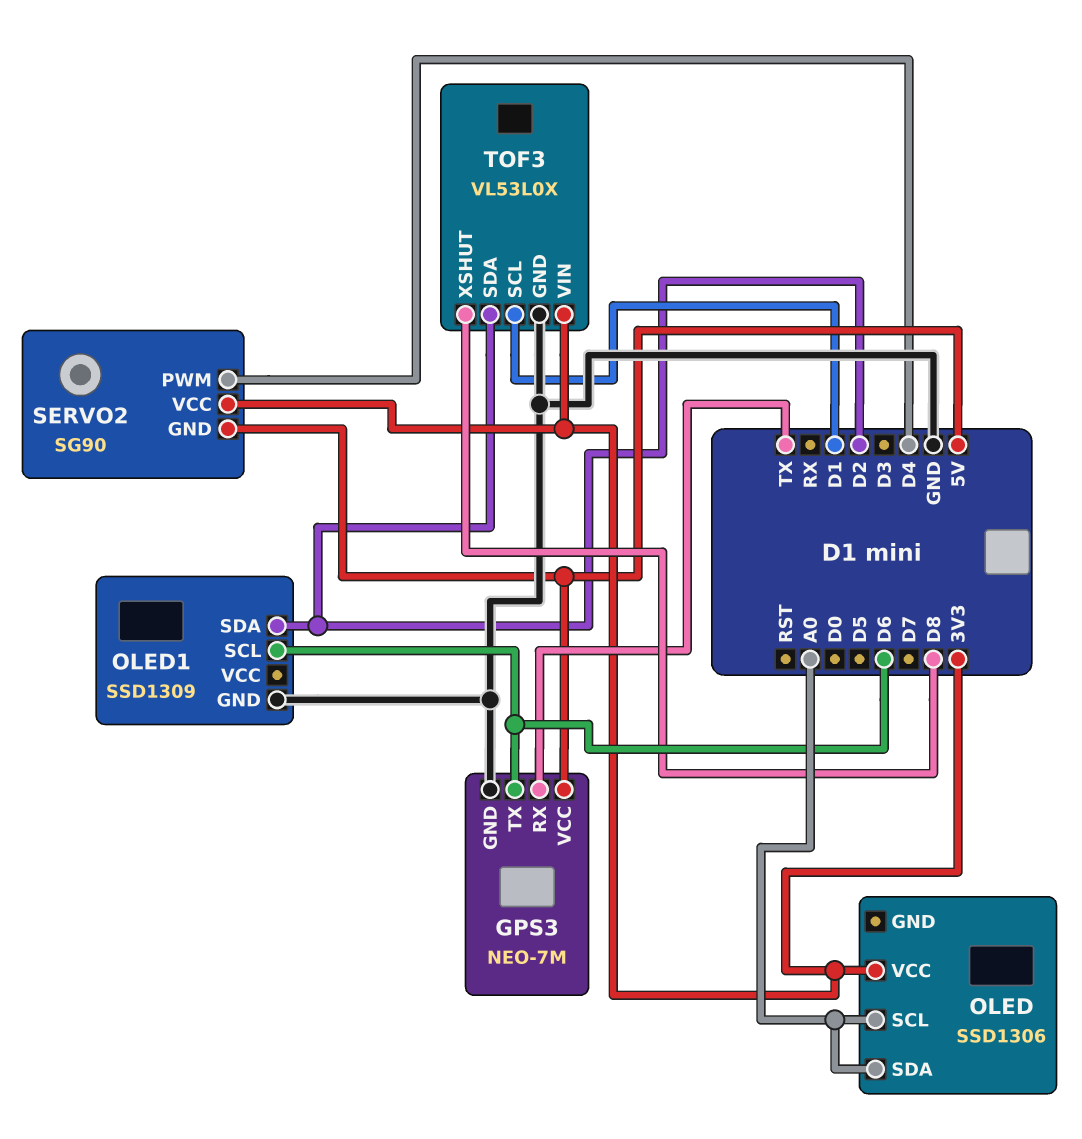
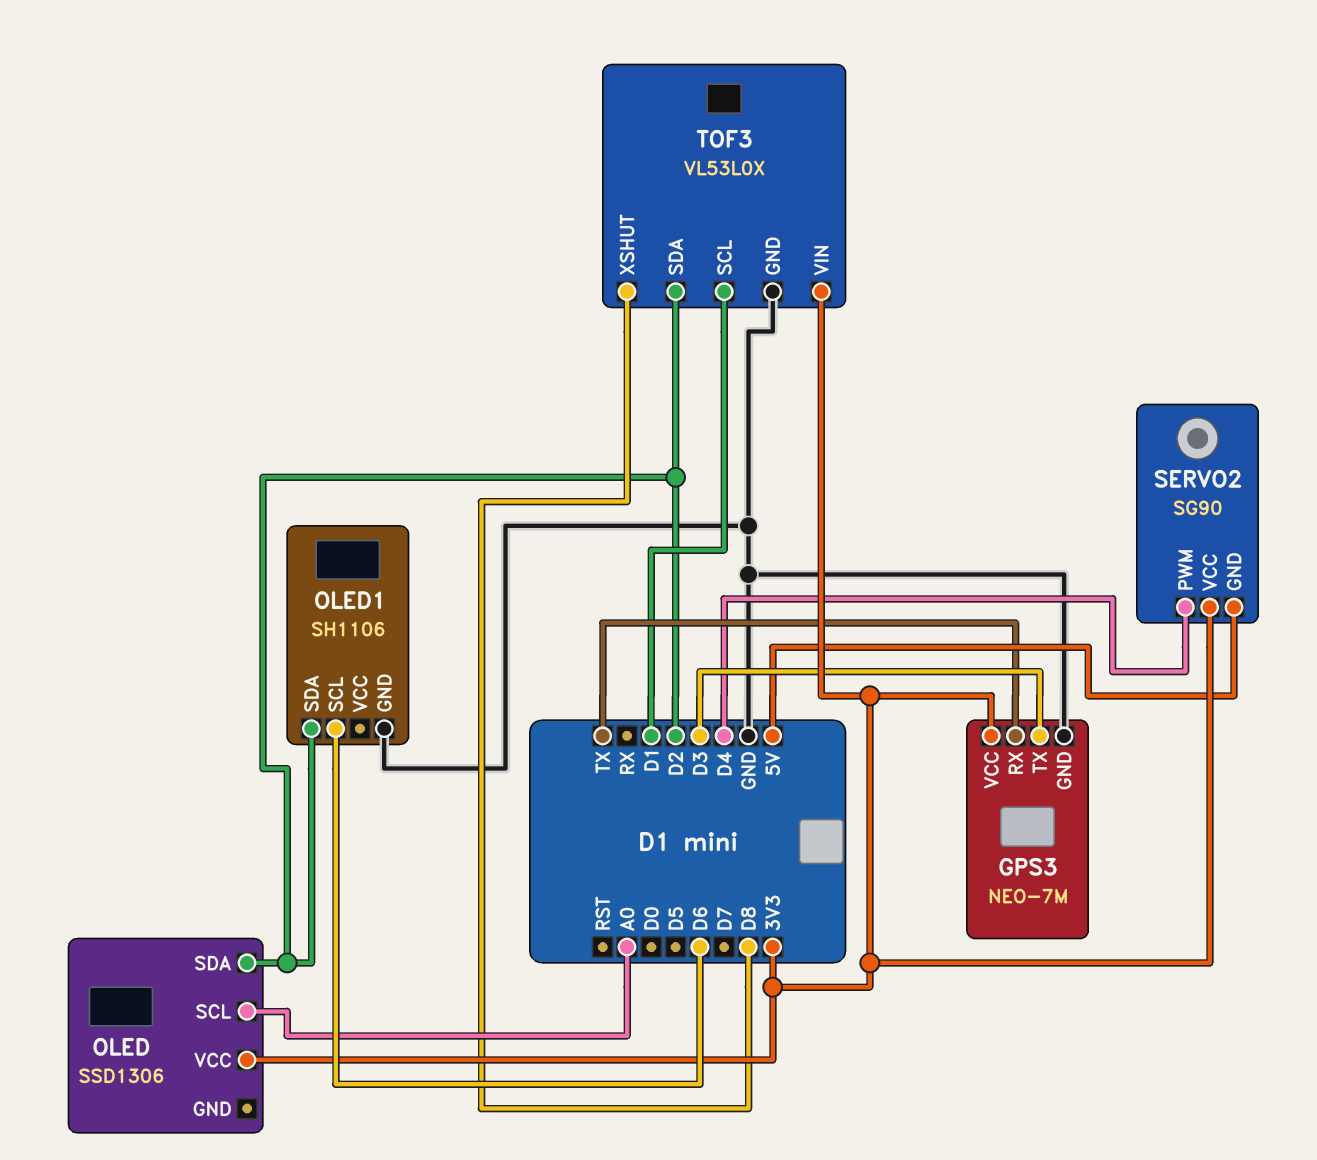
GPS3 pin TX: D6 -> D3
GPS3 pin VCC: 5V -> 3V3
OLED pin SDA: A0 -> D2
OLED1: SSD1309 -> SH1106

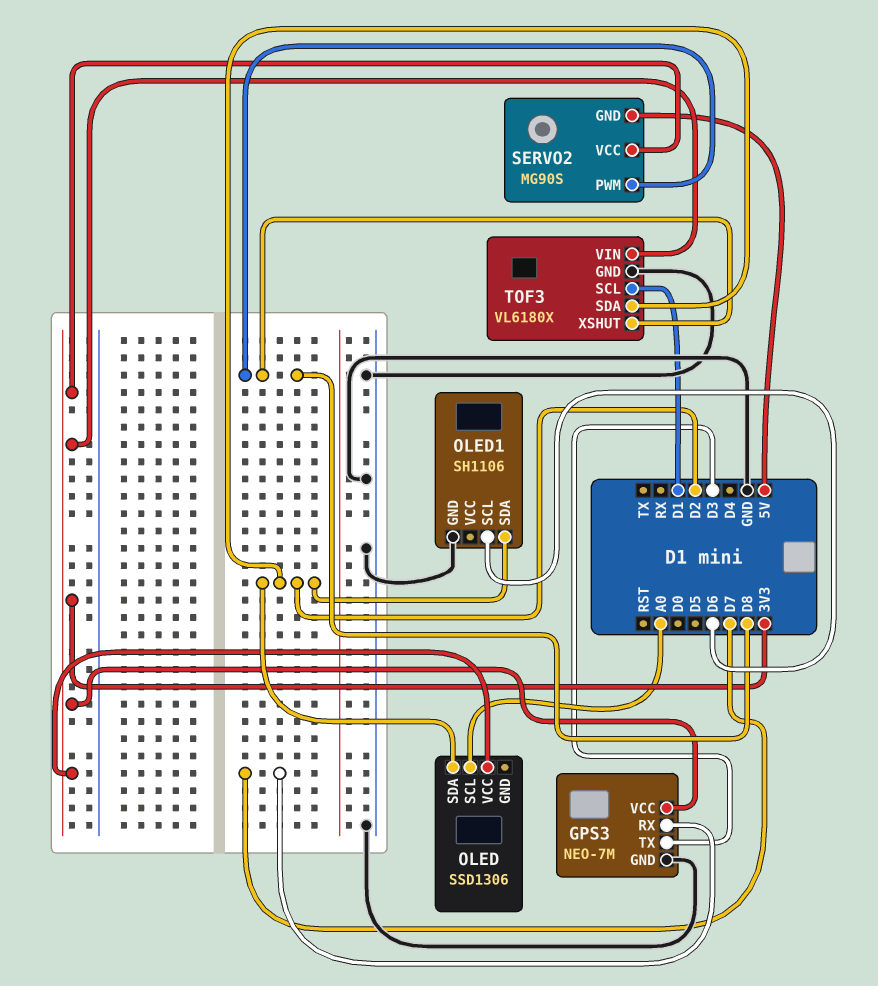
GPS3 pin RX: TX -> D7
SERVO2: SG90 -> MG90S
SERVO2 pin PWM: D4 -> D8
TOF3: VL53L0X -> VL6180X

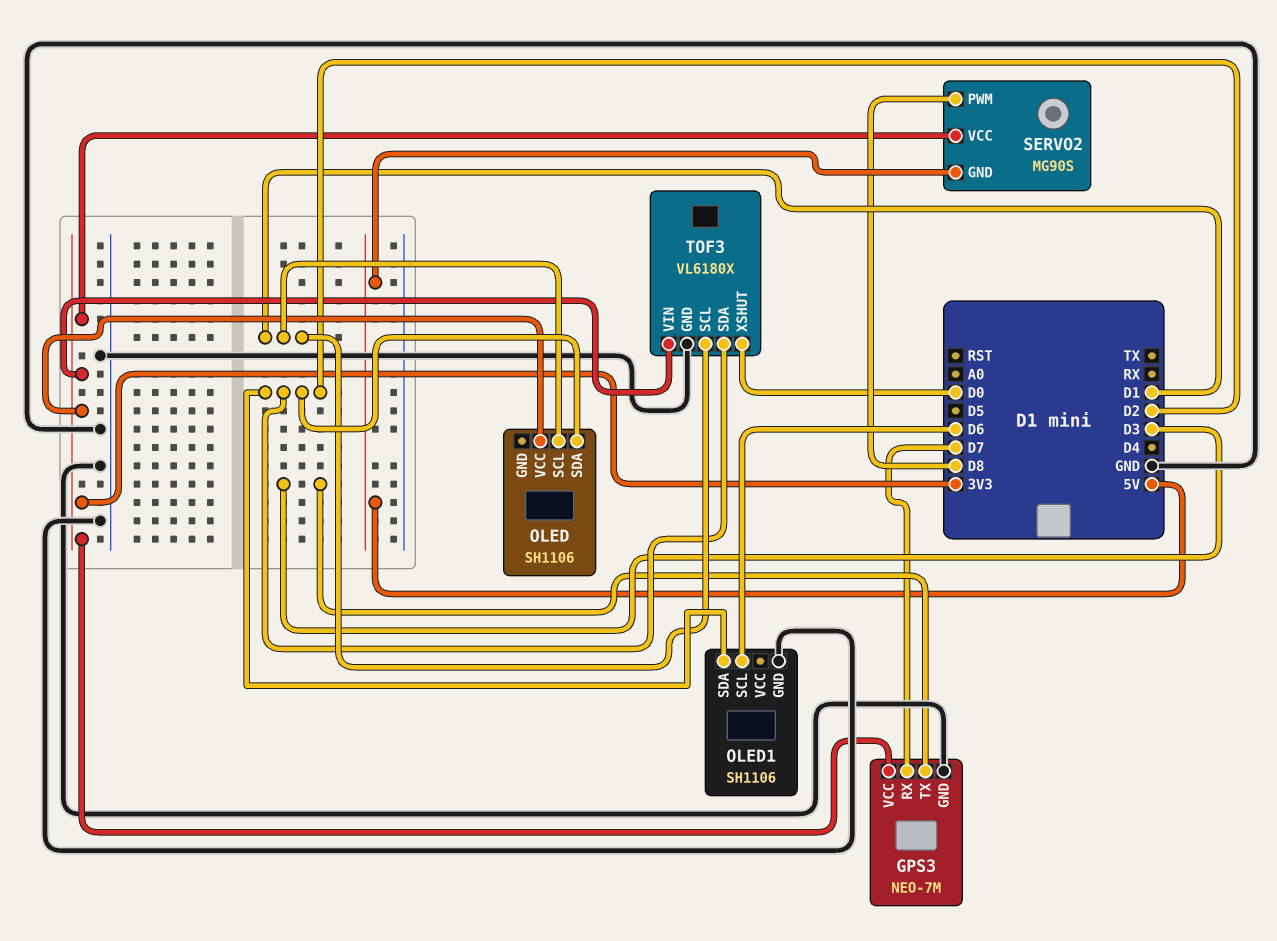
OLED: SSD1306 -> SH1106
OLED pin SCL: A0 -> D1
TOF3 pin XSHUT: D8 -> D0

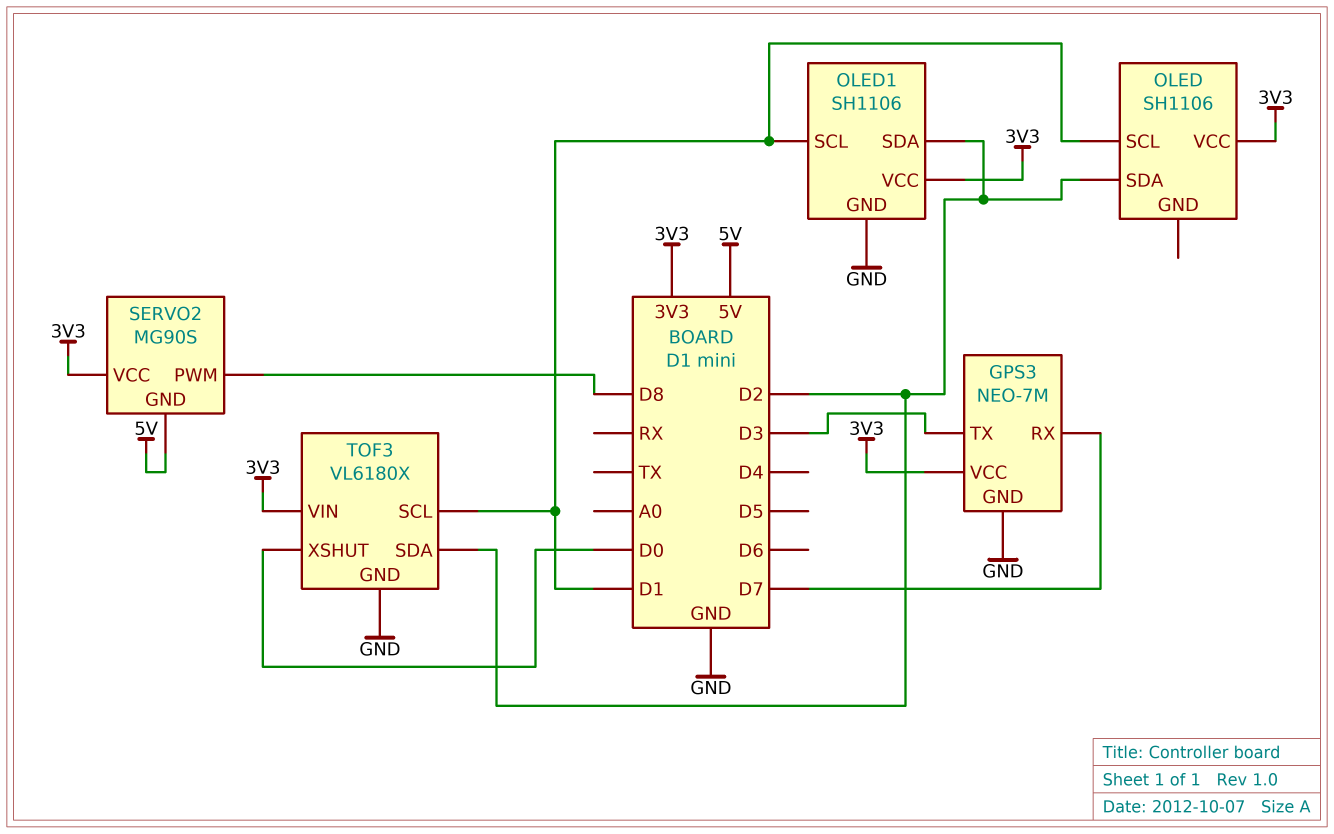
OLED1 pin SCL: D6 -> D1
OLED1 pin VCC: none -> 3V3

